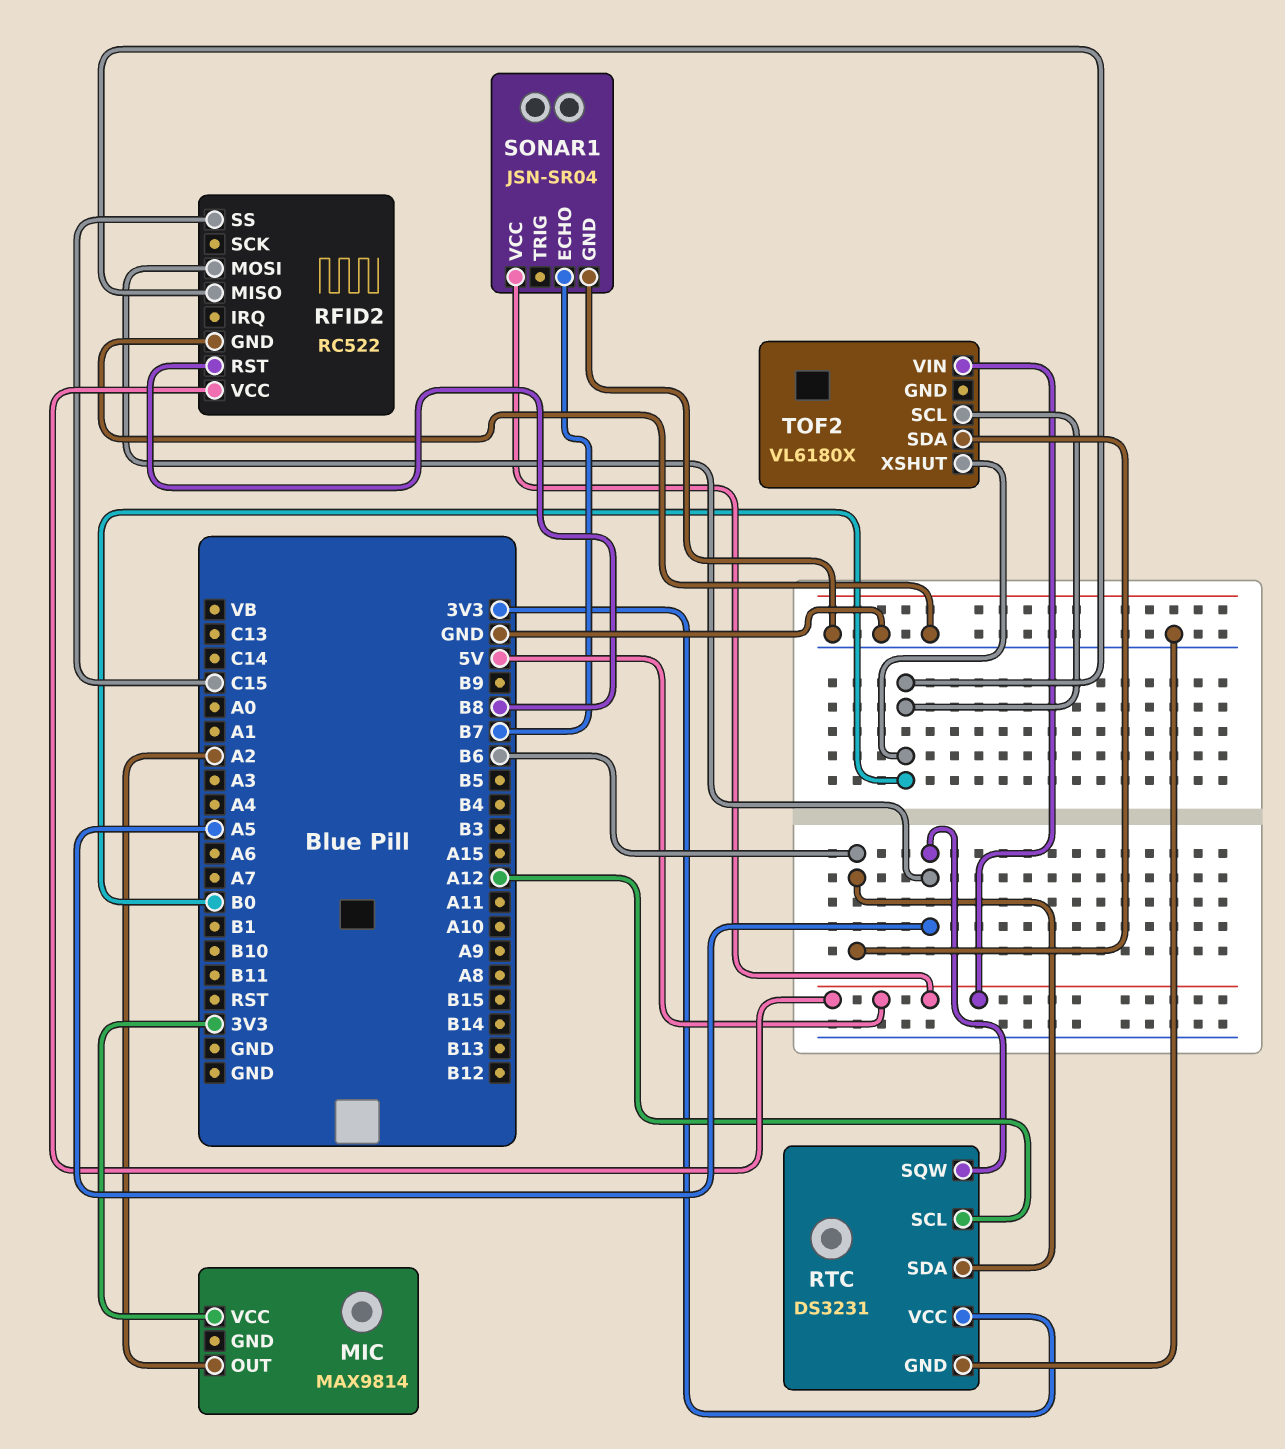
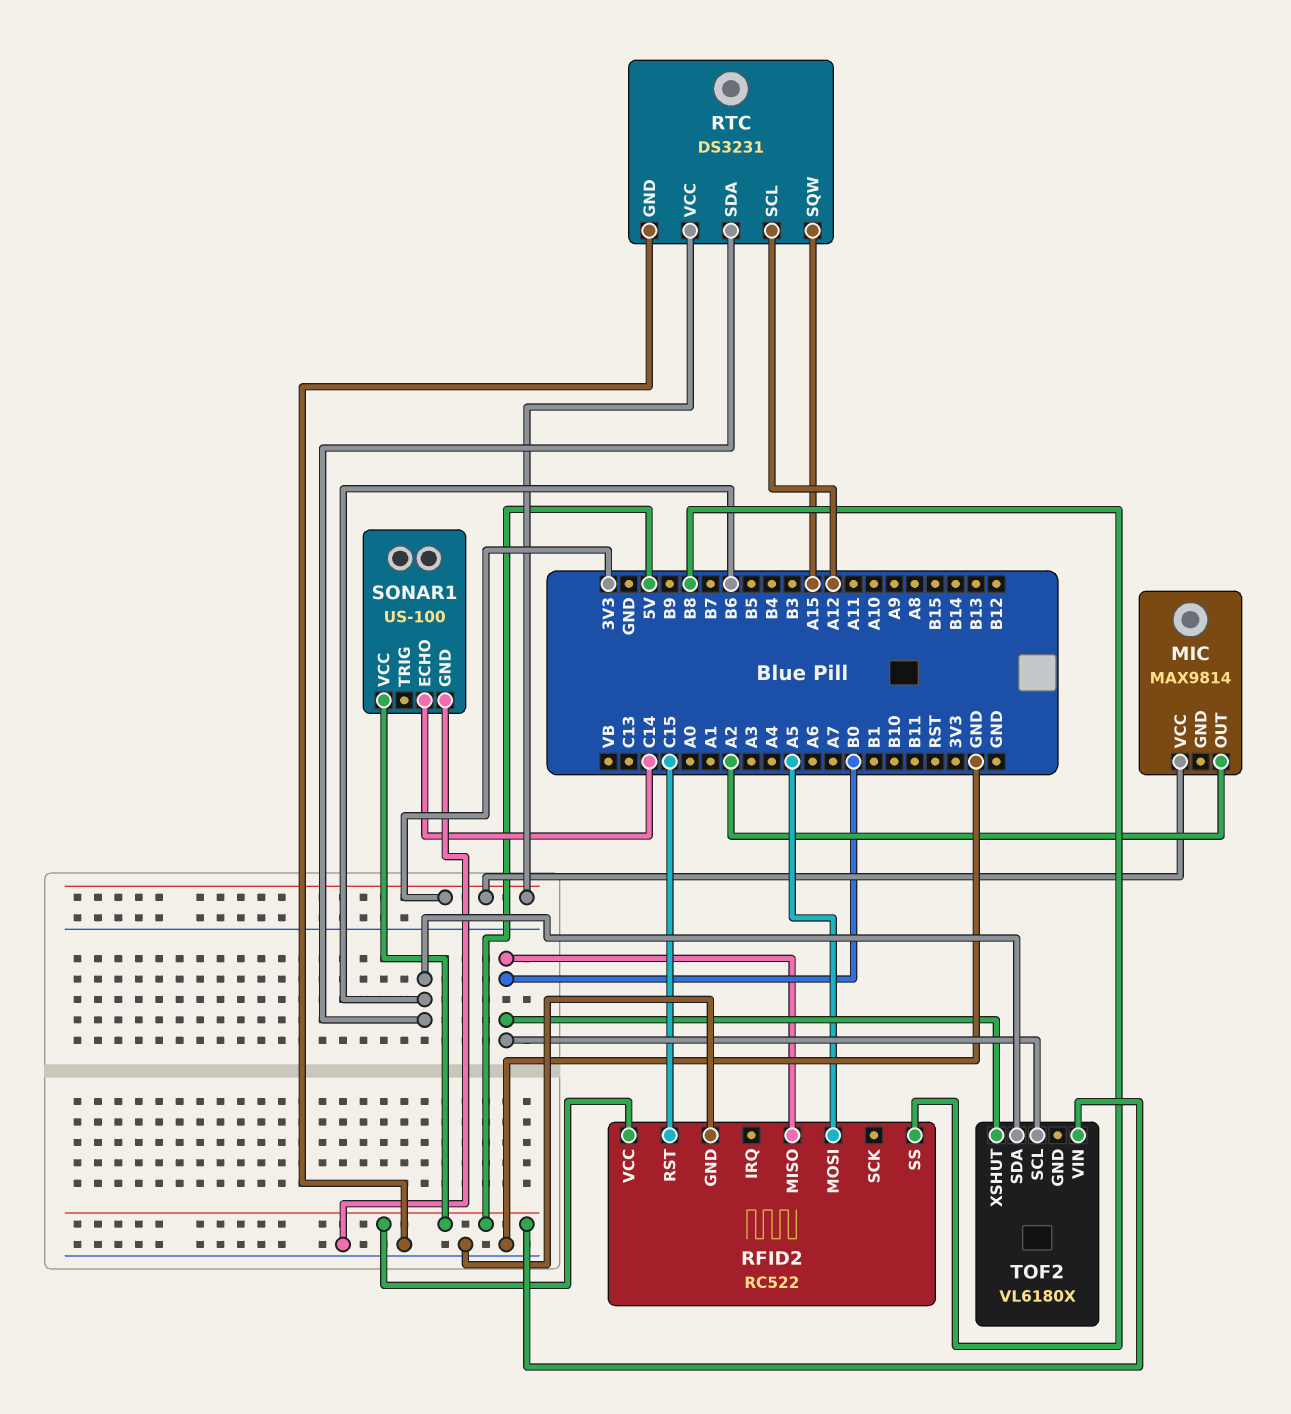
RFID2 pin RST: B8 -> C15
RFID2 pin SS: C15 -> B8
RTC pin SQW: A5 -> A15
SONAR1: JSN-SR04 -> US-100
SONAR1 pin ECHO: B7 -> C14

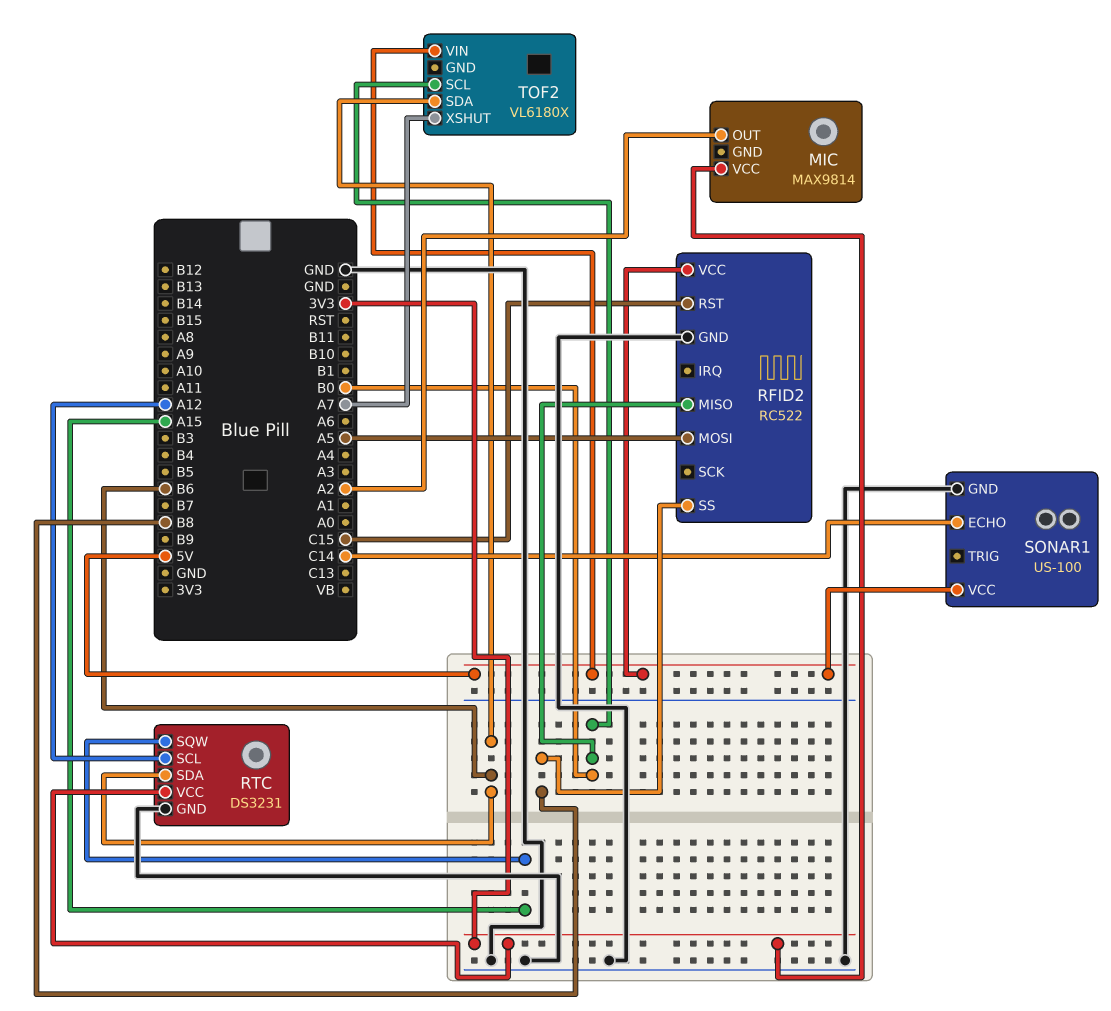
TOF2 pin XSHUT: B0 -> A7

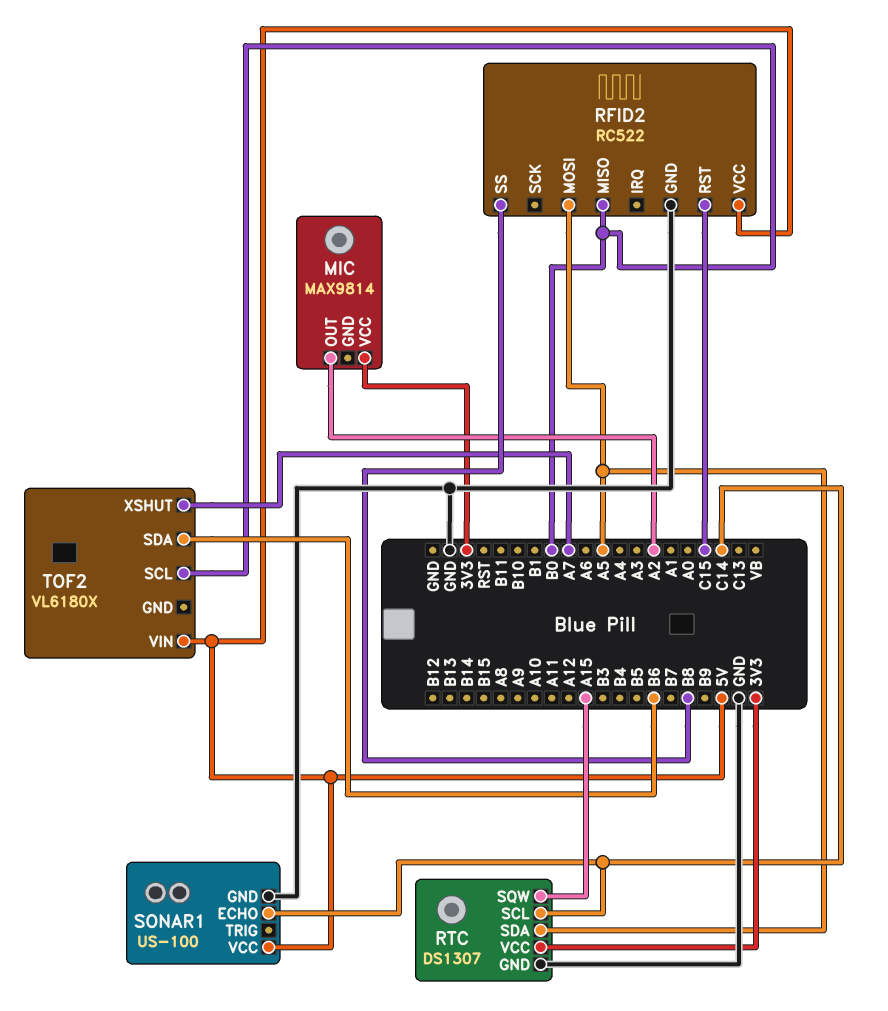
RTC: DS3231 -> DS1307
RTC pin SCL: A12 -> C14
RTC pin SDA: B6 -> A5

